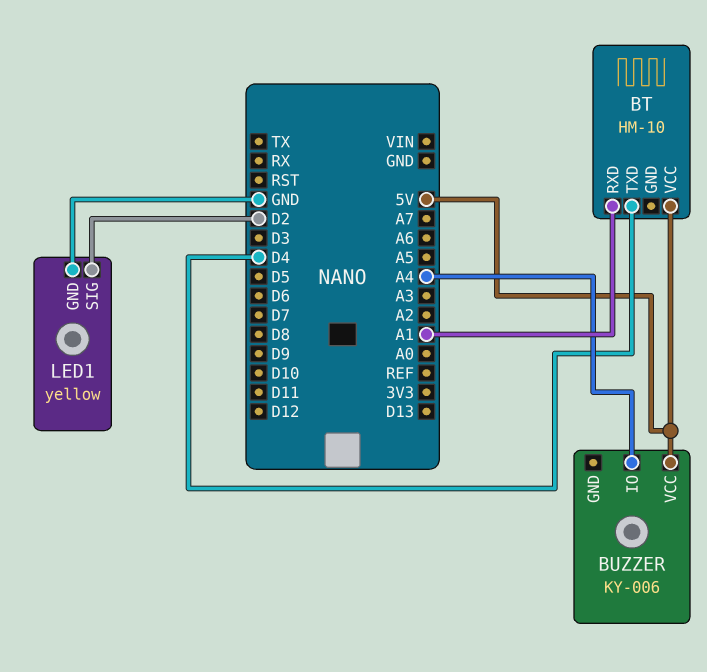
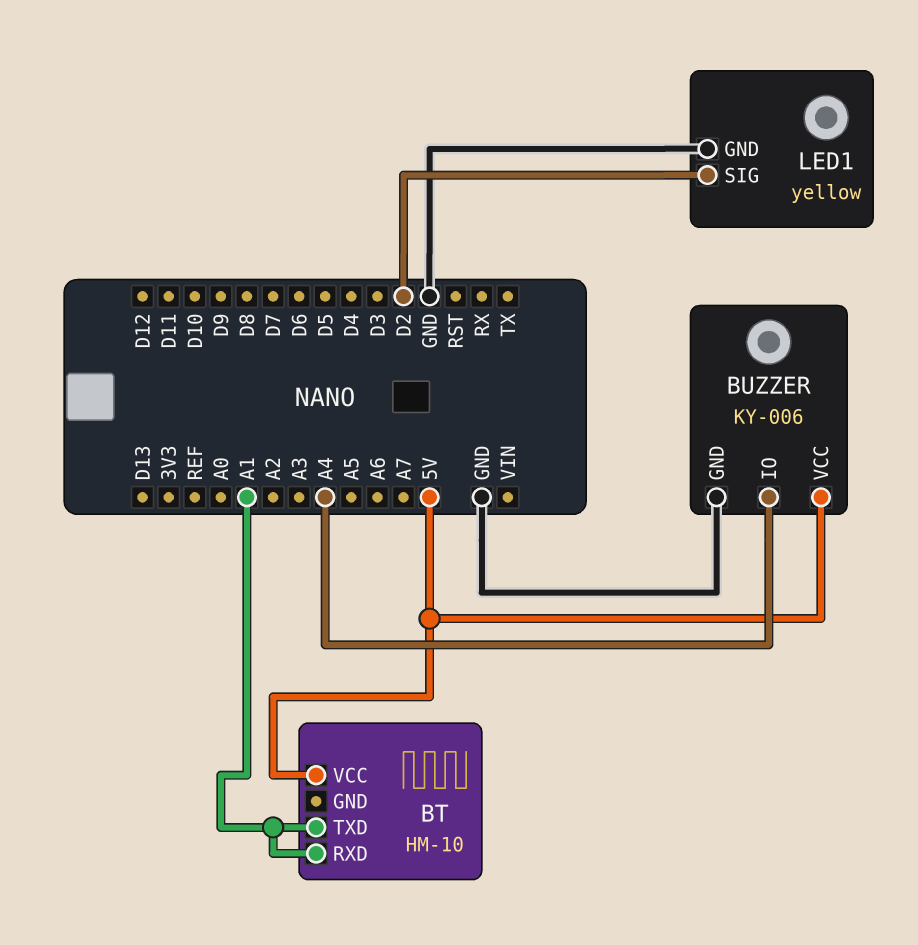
BT pin TXD: D4 -> A1
BUZZER pin GND: none -> GND

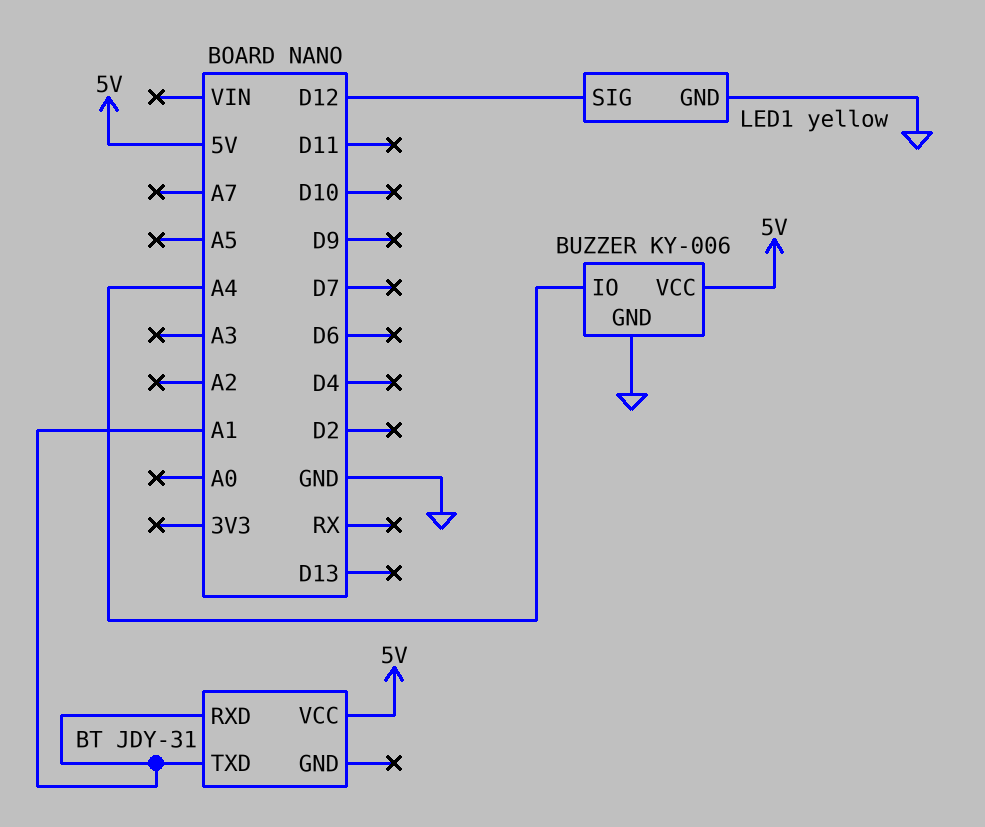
BT: HM-10 -> JDY-31
LED1 pin SIG: D2 -> D12

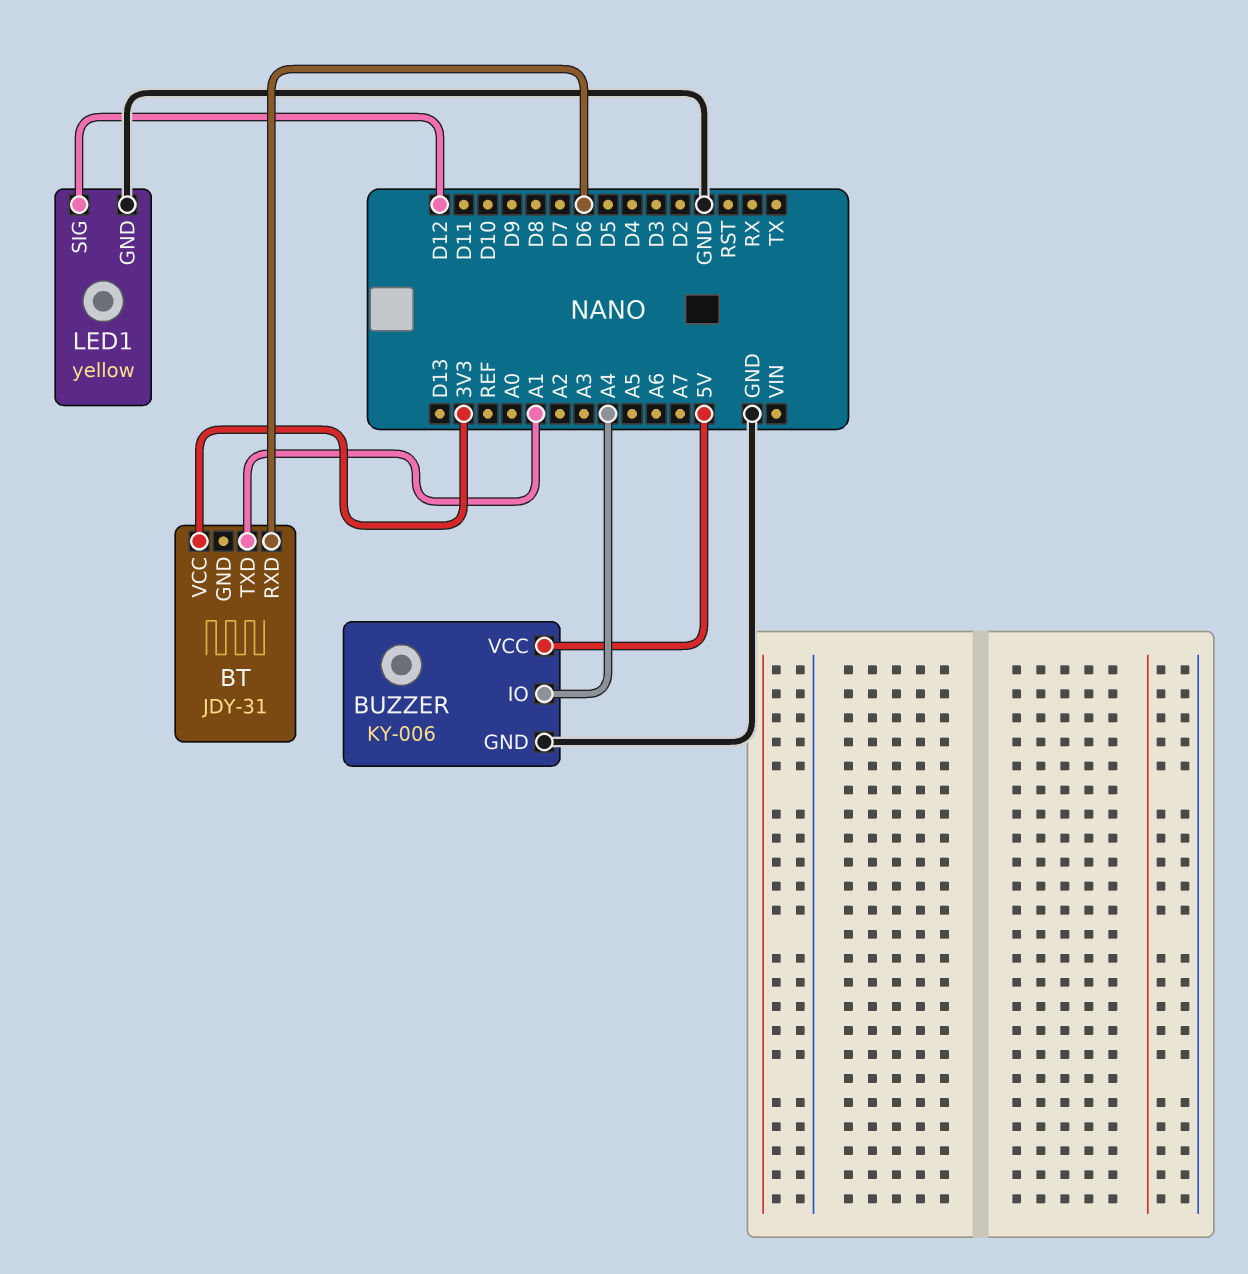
BT pin RXD: A1 -> D6
BT pin VCC: 5V -> 3V3

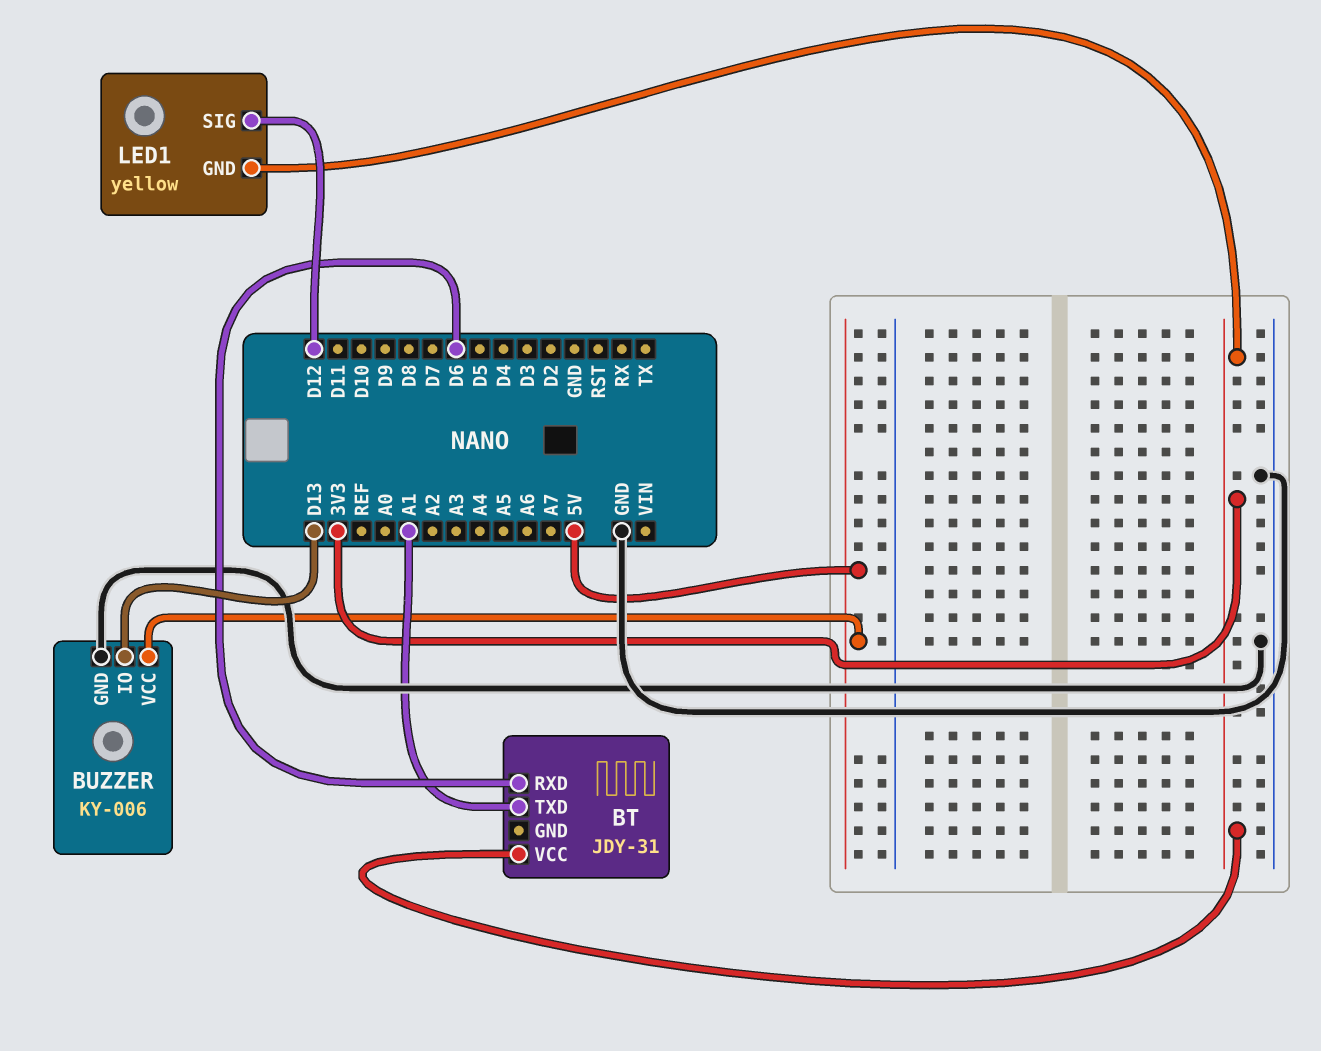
BUZZER pin IO: A4 -> D13
LED1 pin GND: GND -> 3V3

